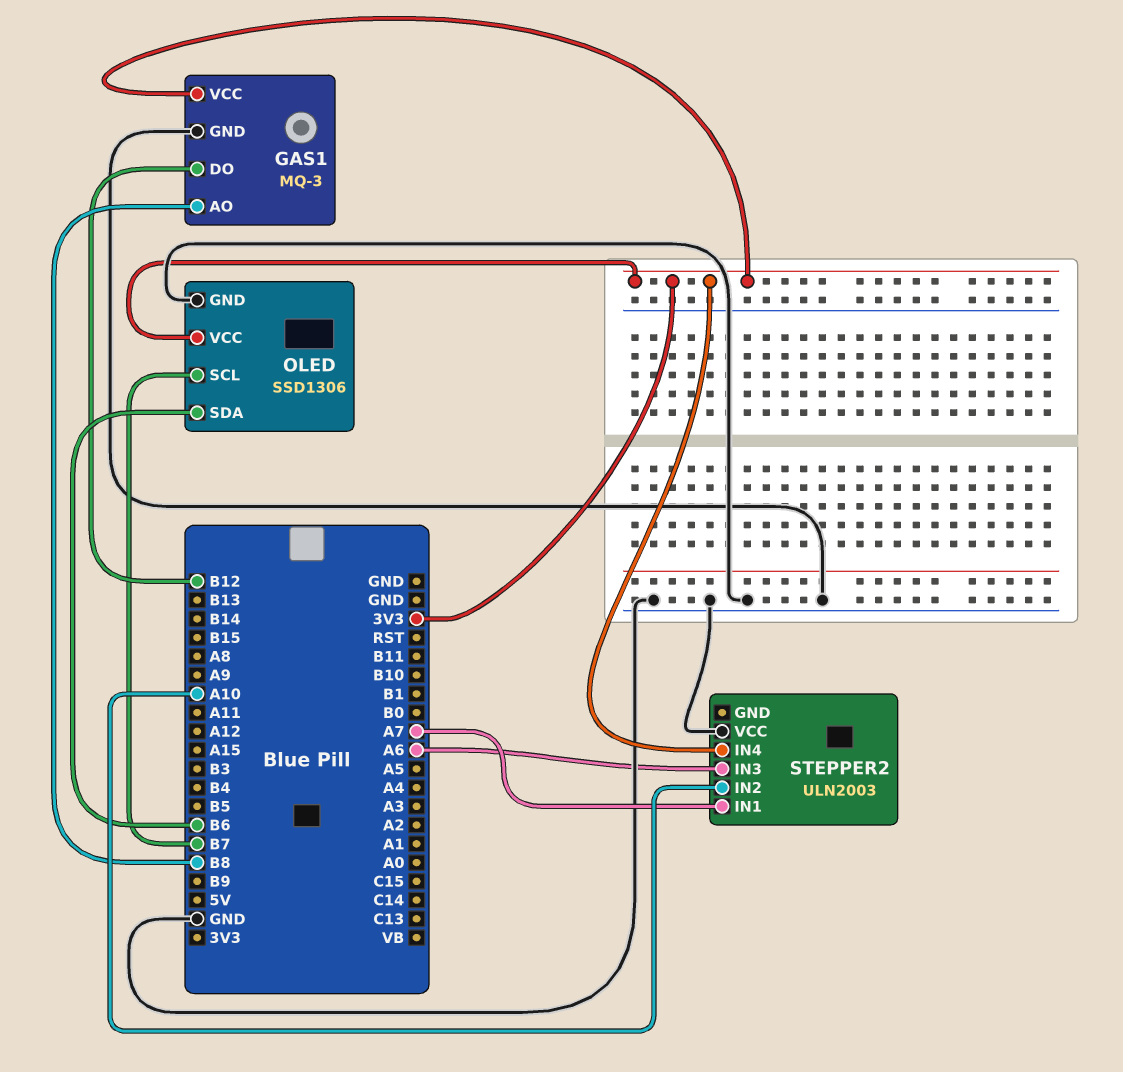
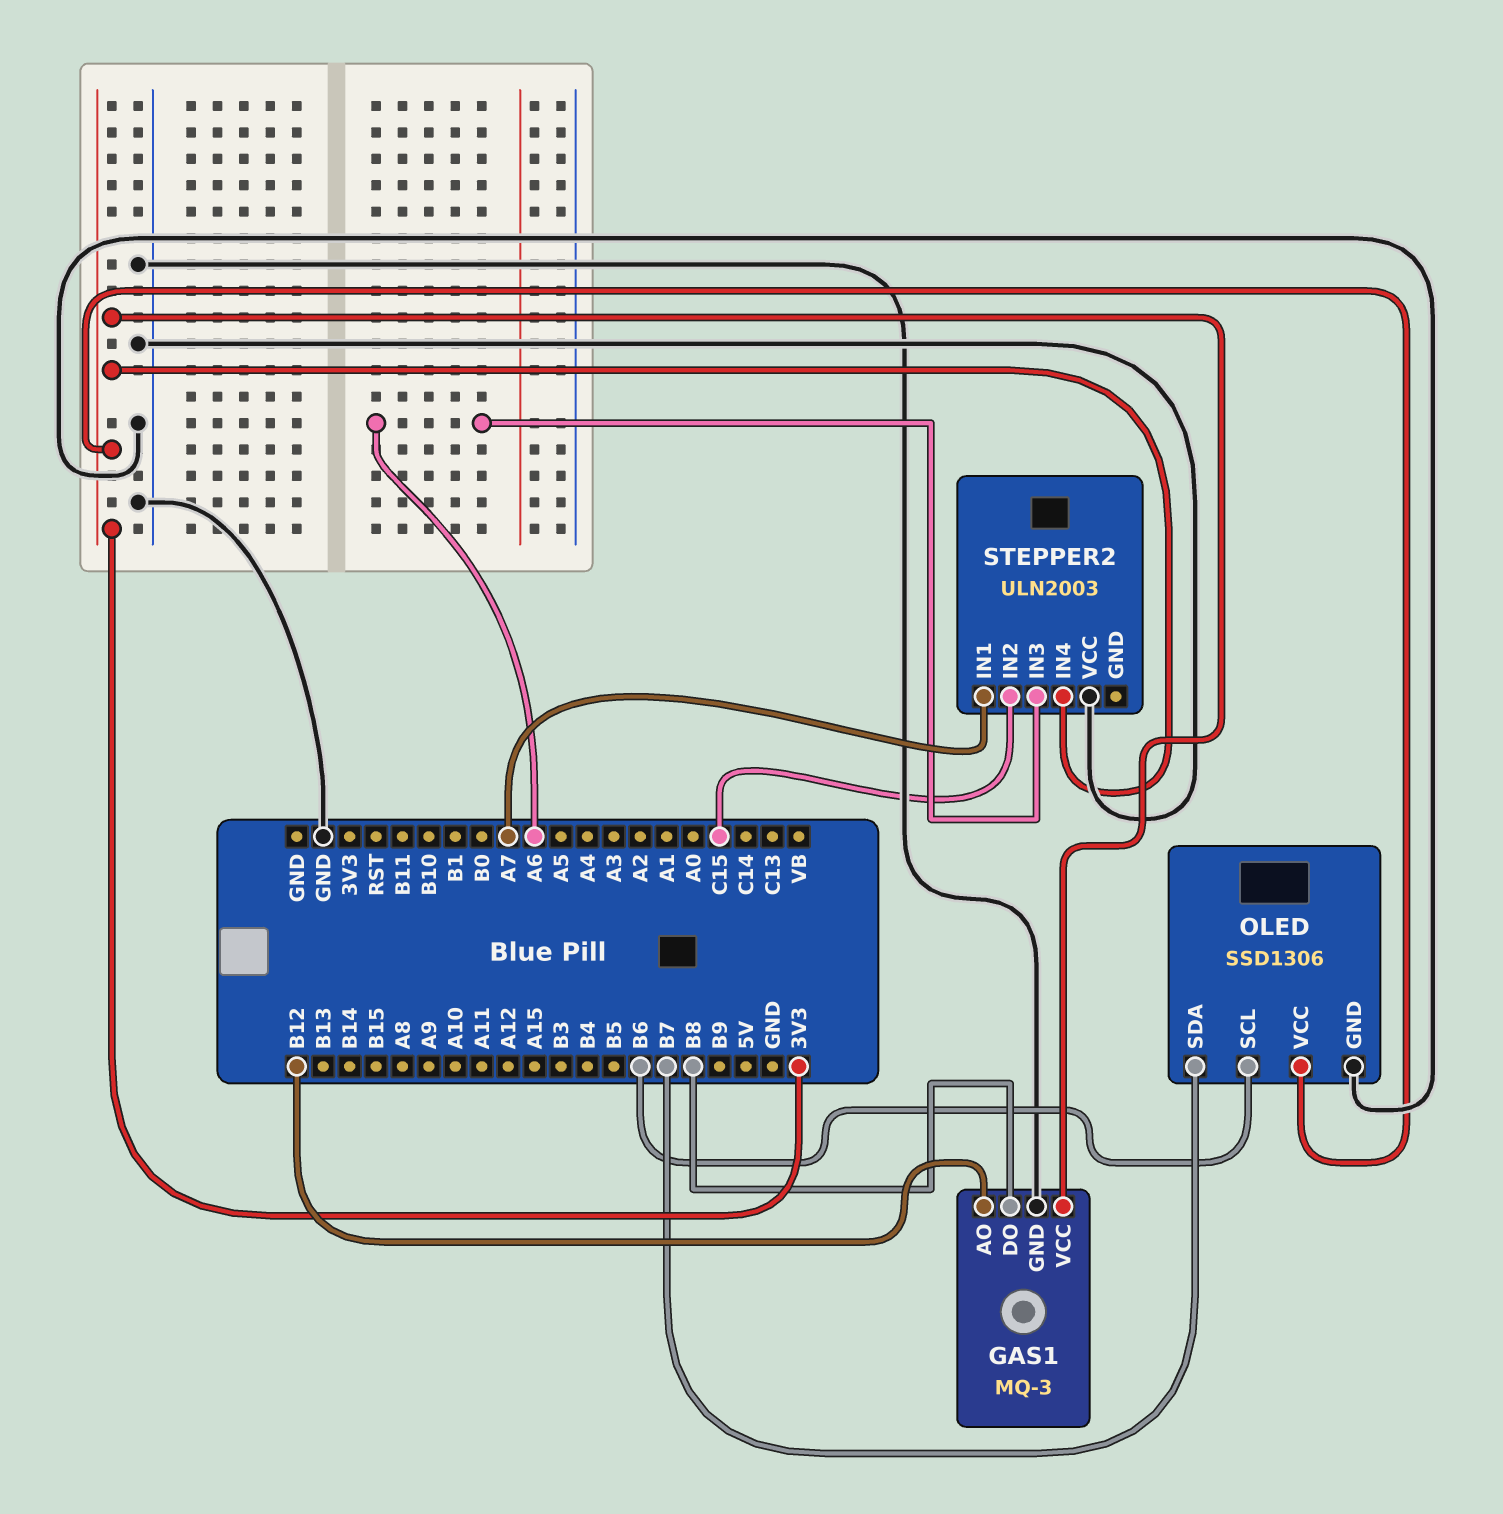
GAS1 pin AO: B8 -> B12
GAS1 pin DO: B12 -> B8
OLED pin SCL: B7 -> B6
OLED pin SDA: B6 -> B7
STEPPER2 pin IN2: A10 -> C15

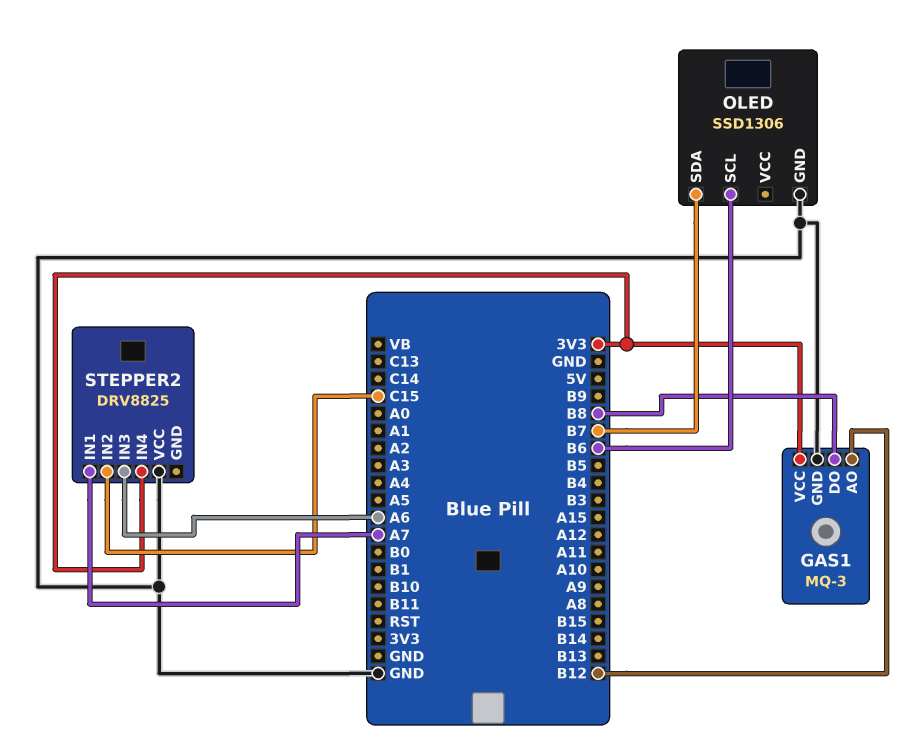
OLED pin VCC: 3V3 -> none
STEPPER2: ULN2003 -> DRV8825

